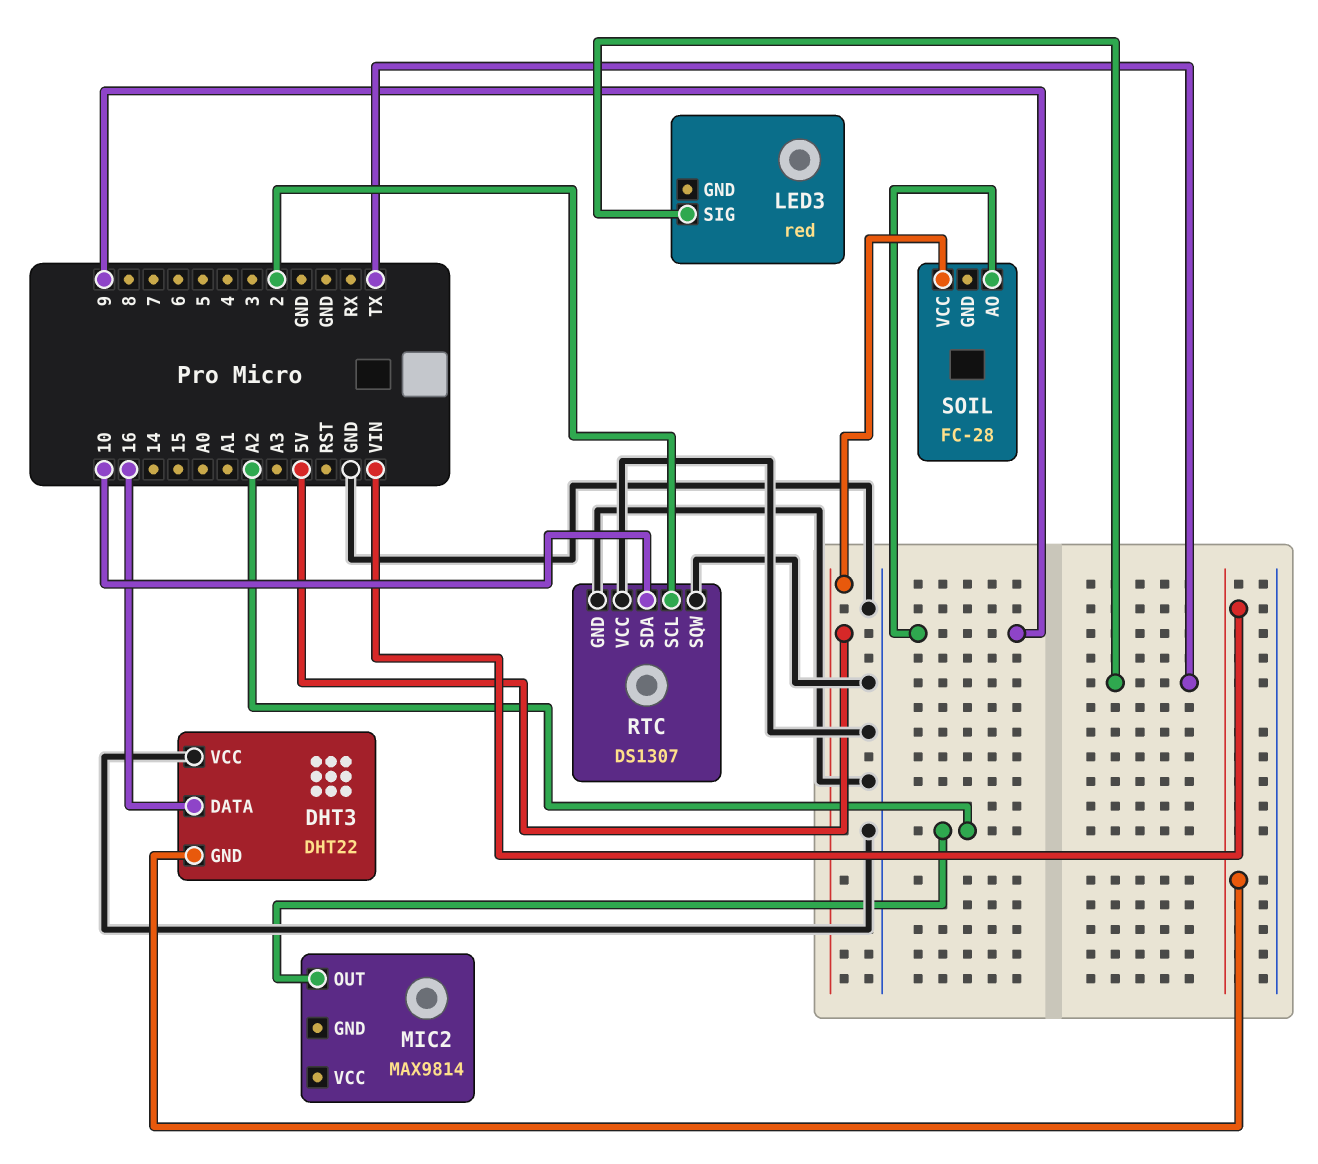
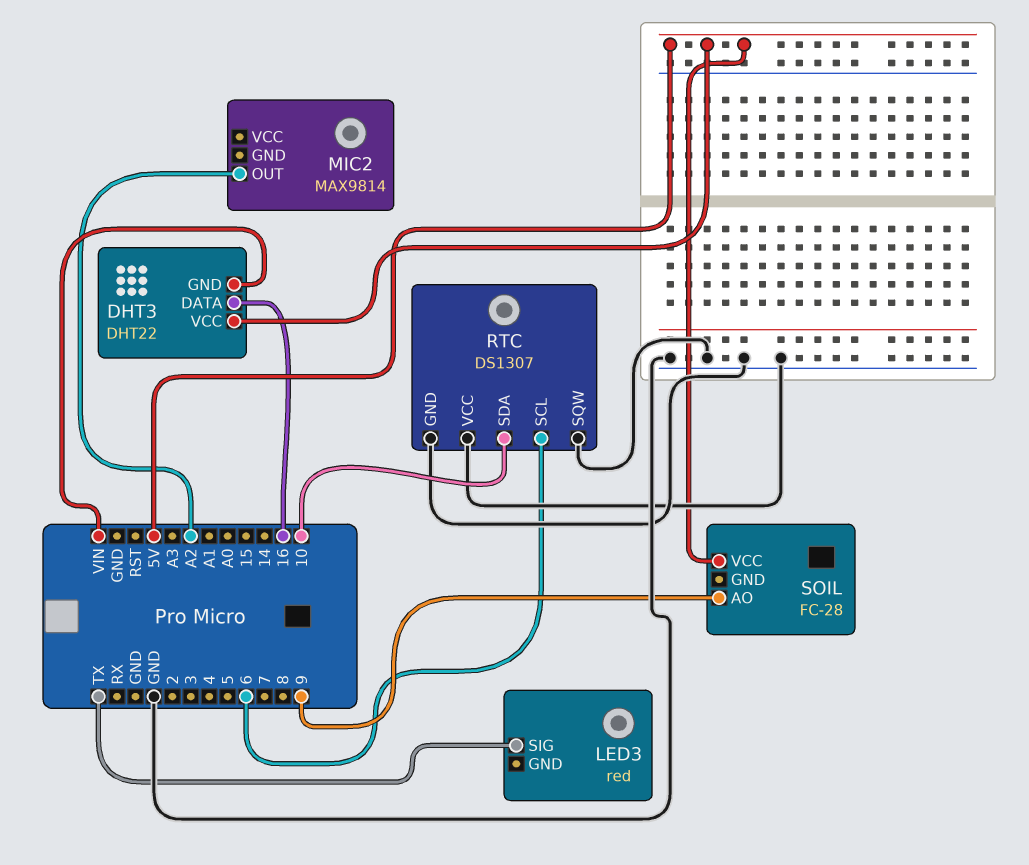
DHT3 pin VCC: GND -> 5V
RTC pin SCL: 2 -> 6

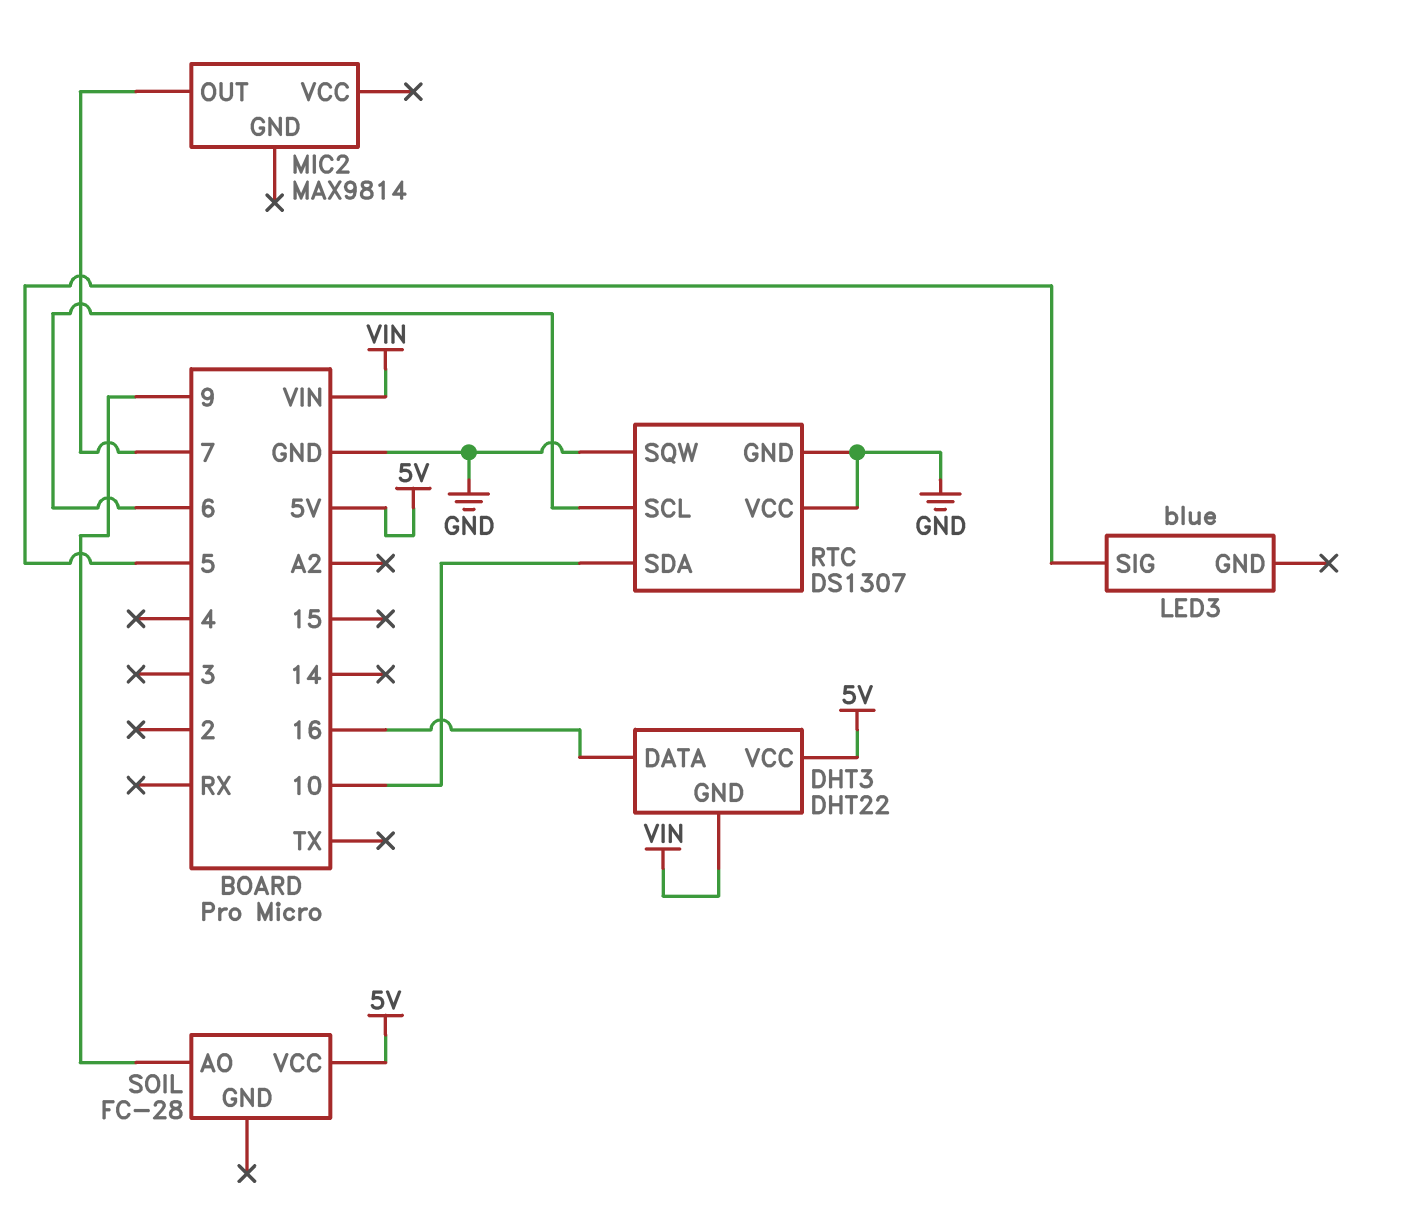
LED3: red -> blue
LED3 pin SIG: TX -> 5
MIC2 pin OUT: A2 -> 7

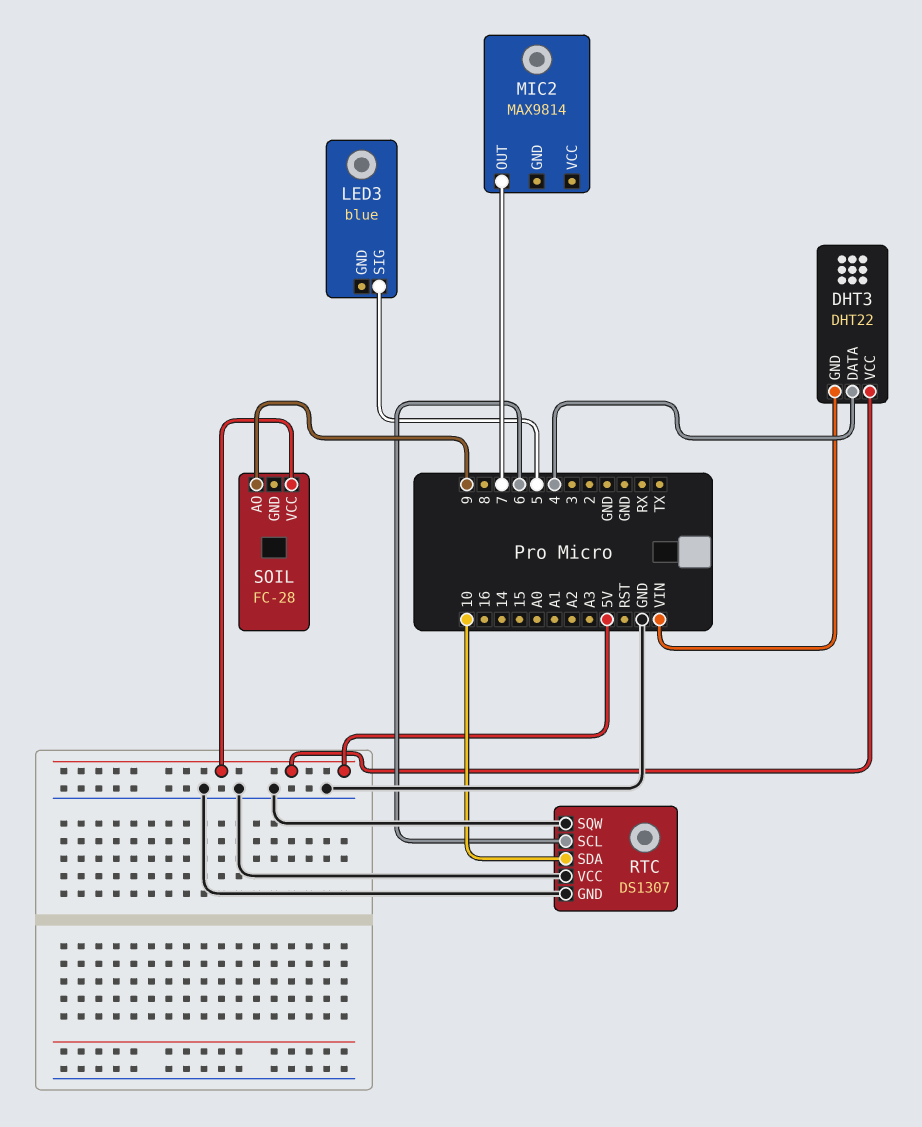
DHT3 pin DATA: 16 -> 4

